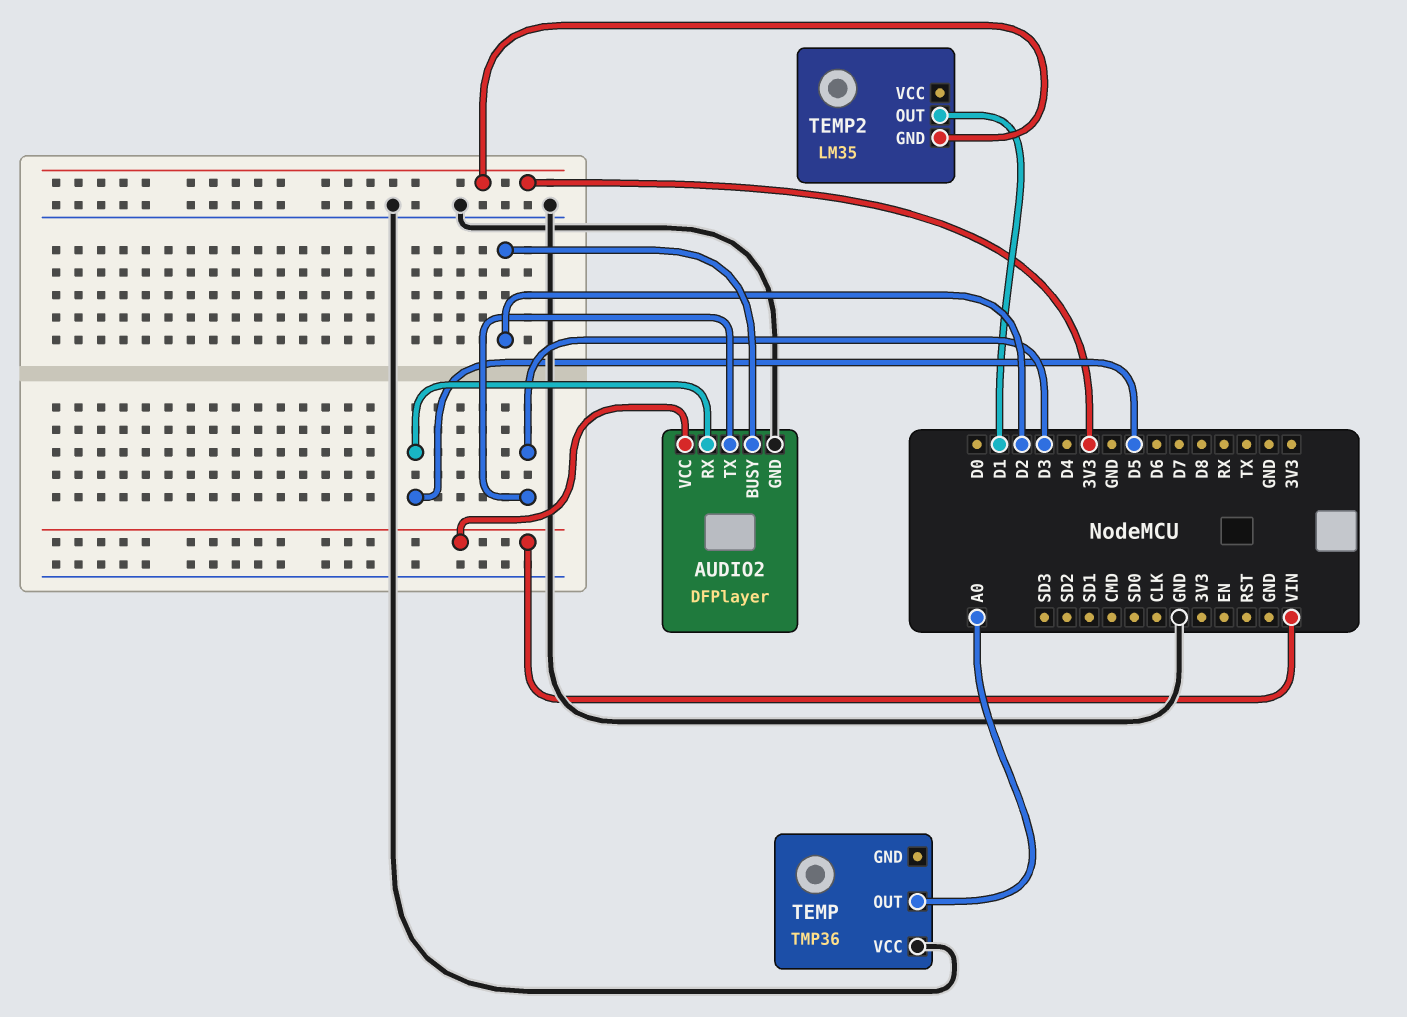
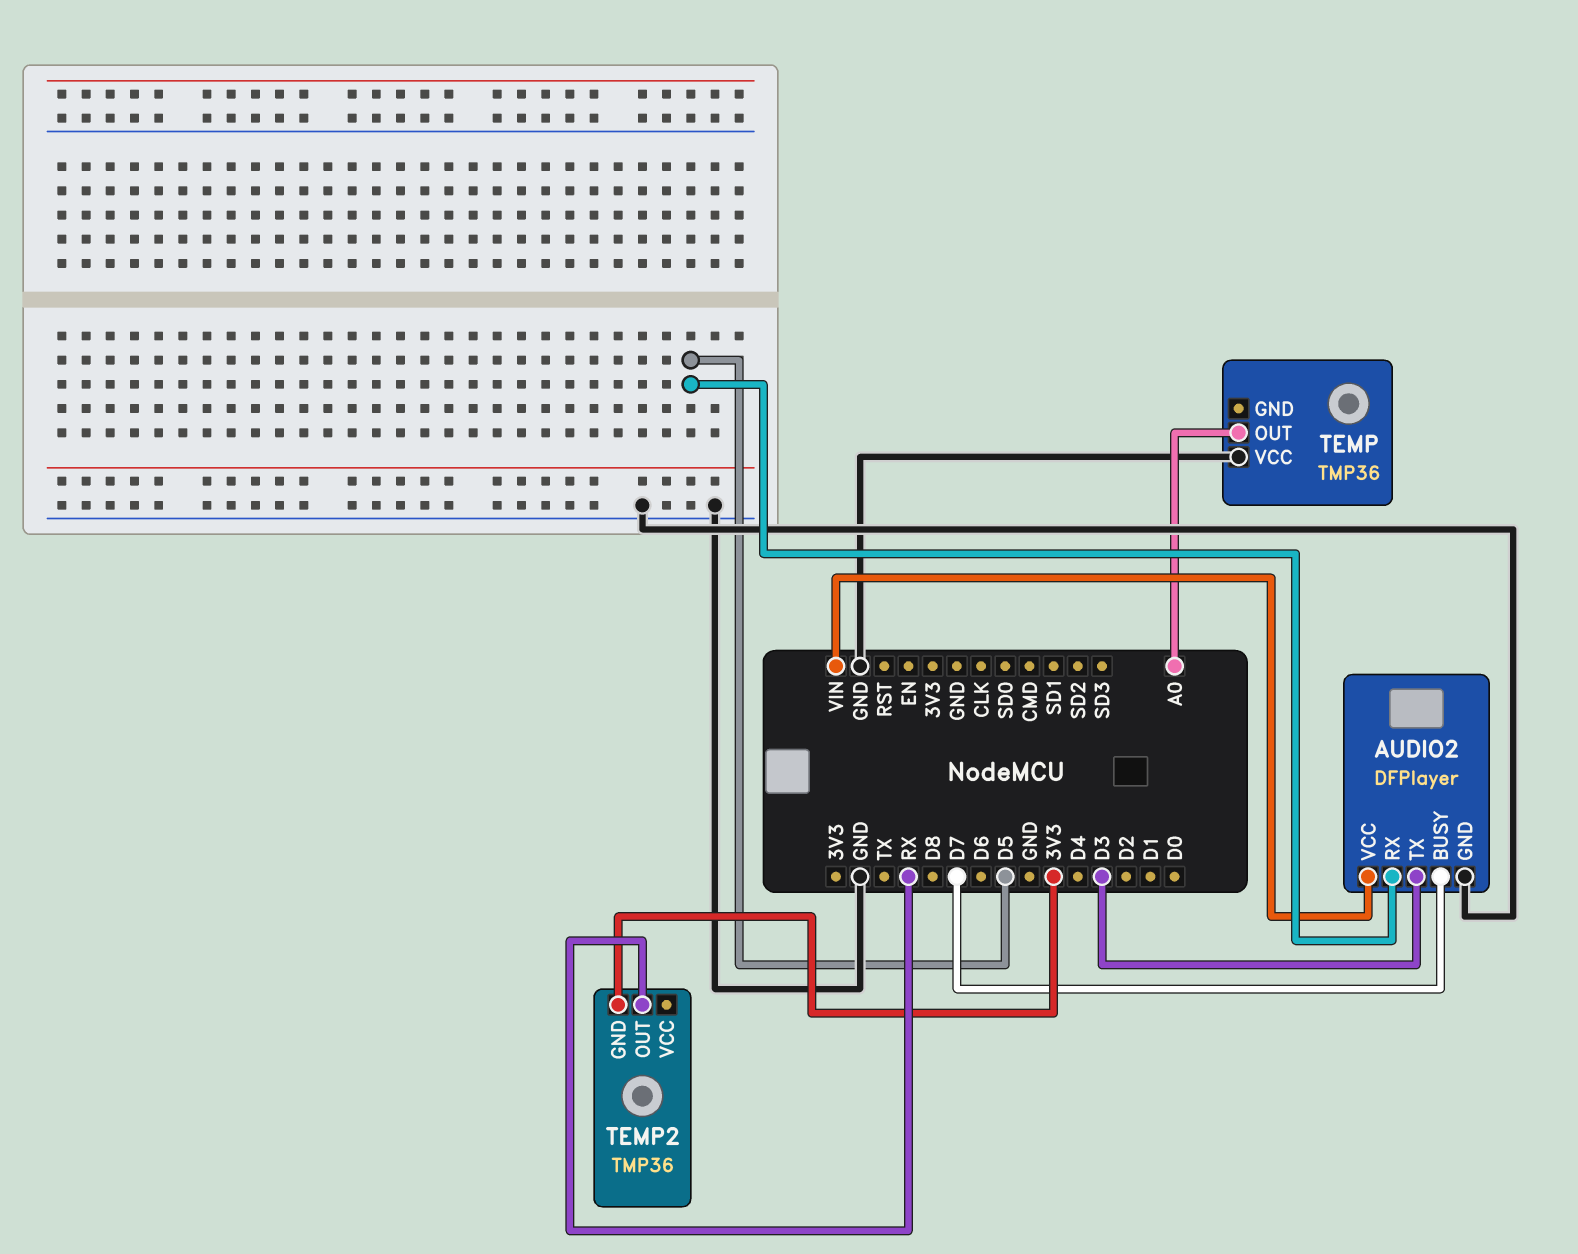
AUDIO2 pin BUSY: D2 -> D7
TEMP2: LM35 -> TMP36
TEMP2 pin OUT: D1 -> RX

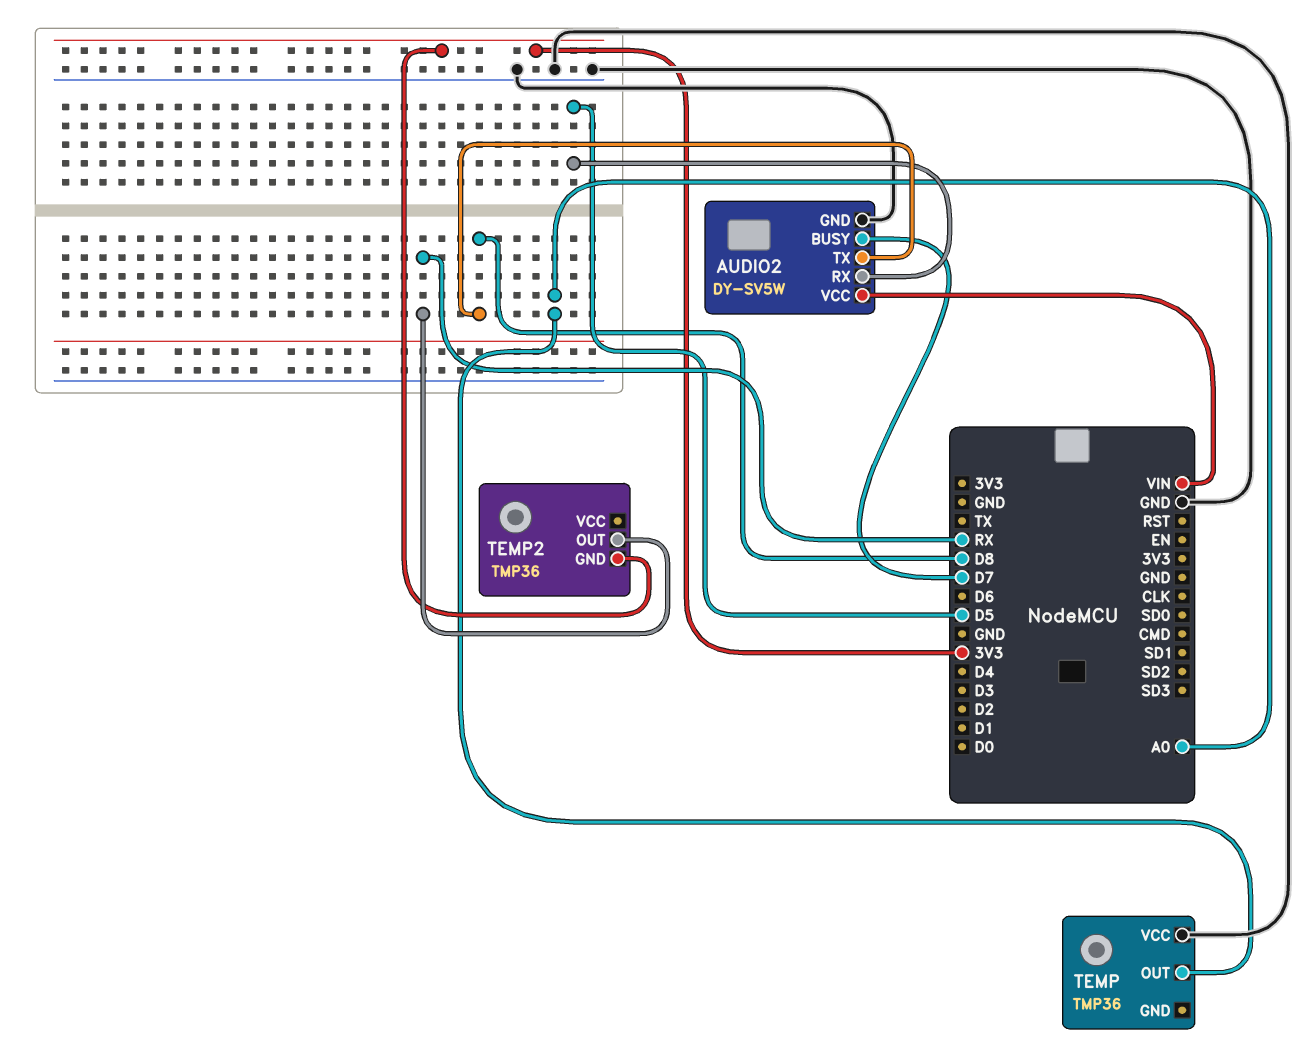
AUDIO2: DFPlayer -> DY-SV5W
AUDIO2 pin TX: D3 -> D8

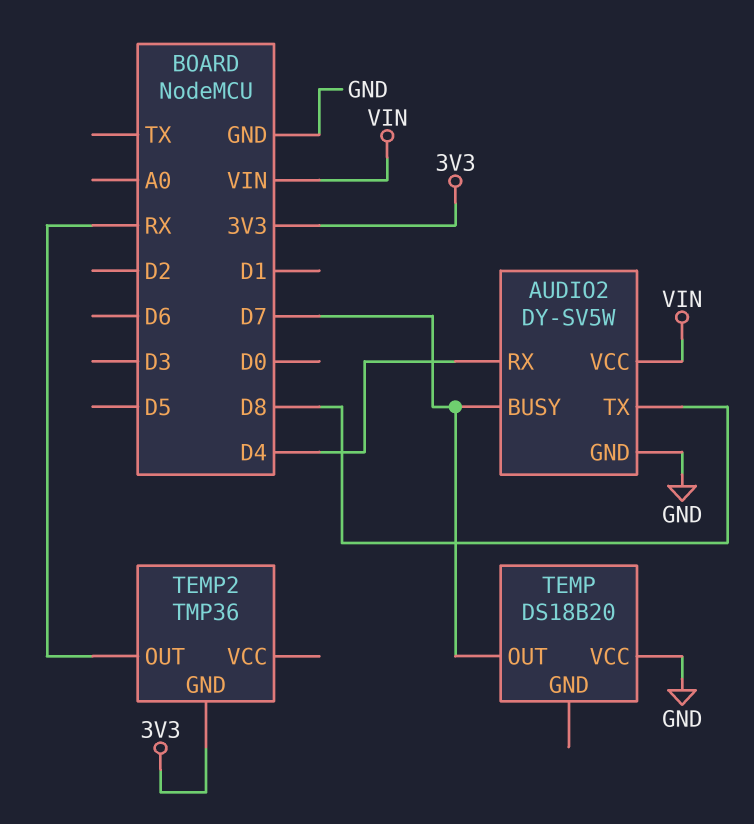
AUDIO2 pin RX: D5 -> D4
TEMP: TMP36 -> DS18B20
TEMP pin OUT: A0 -> D7

